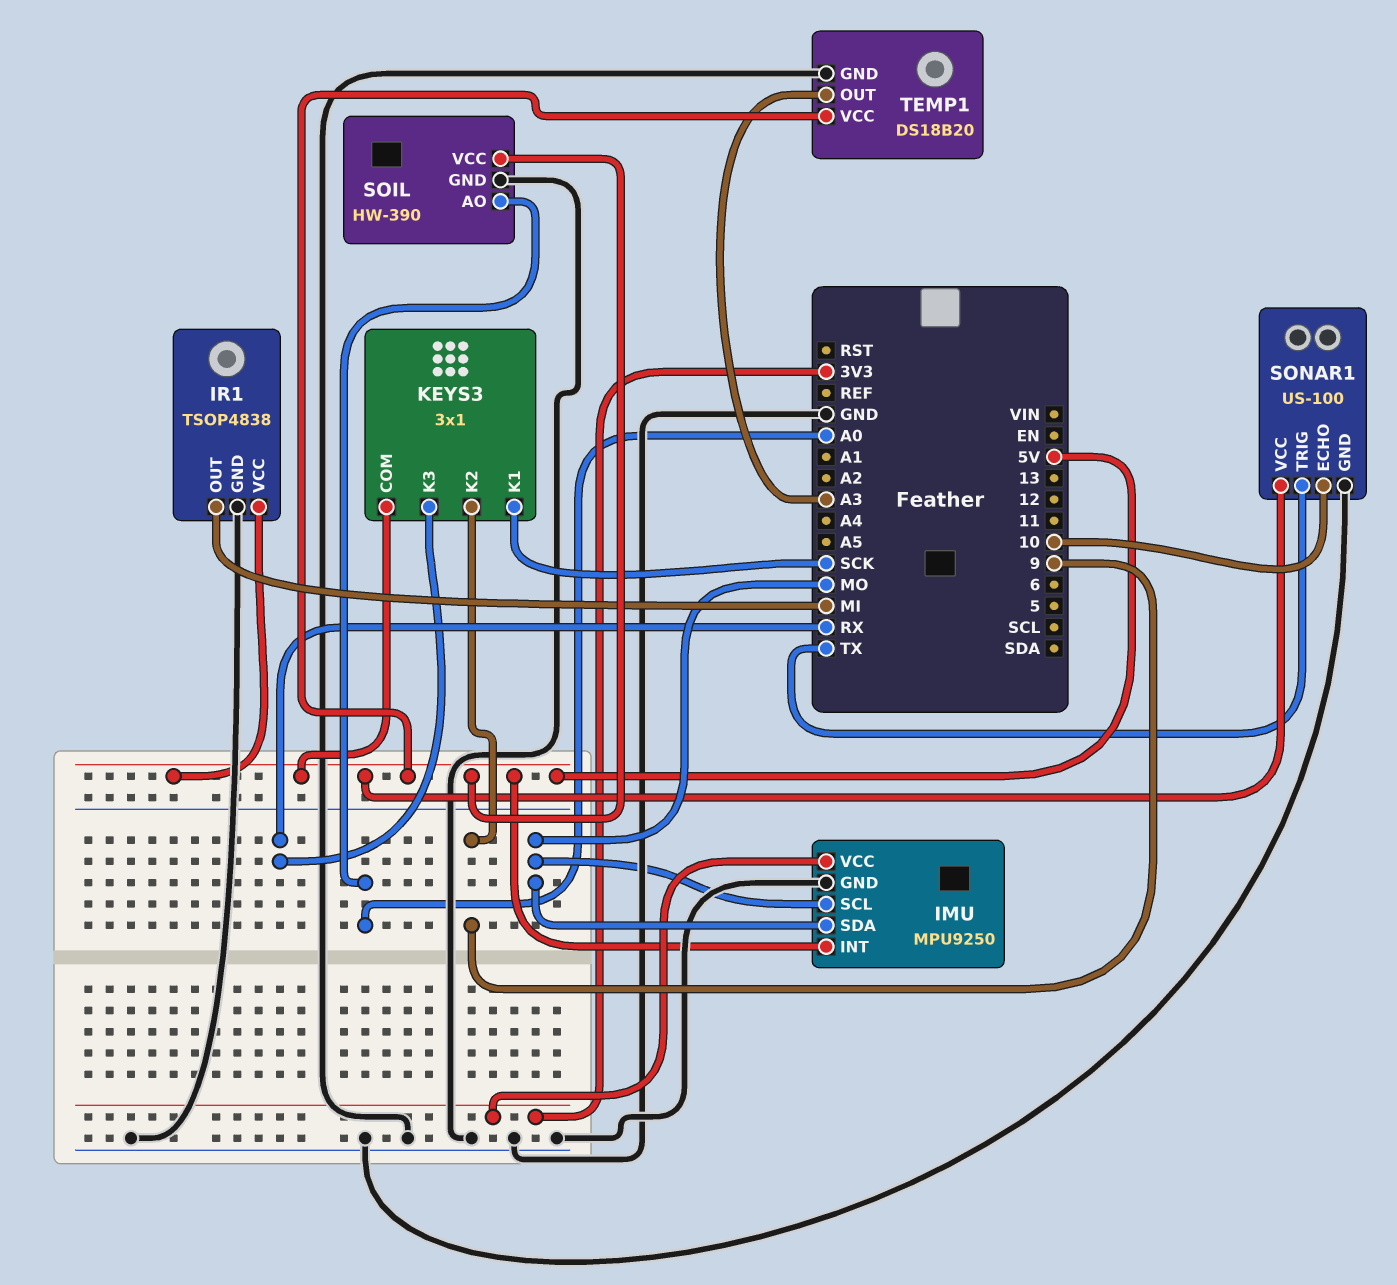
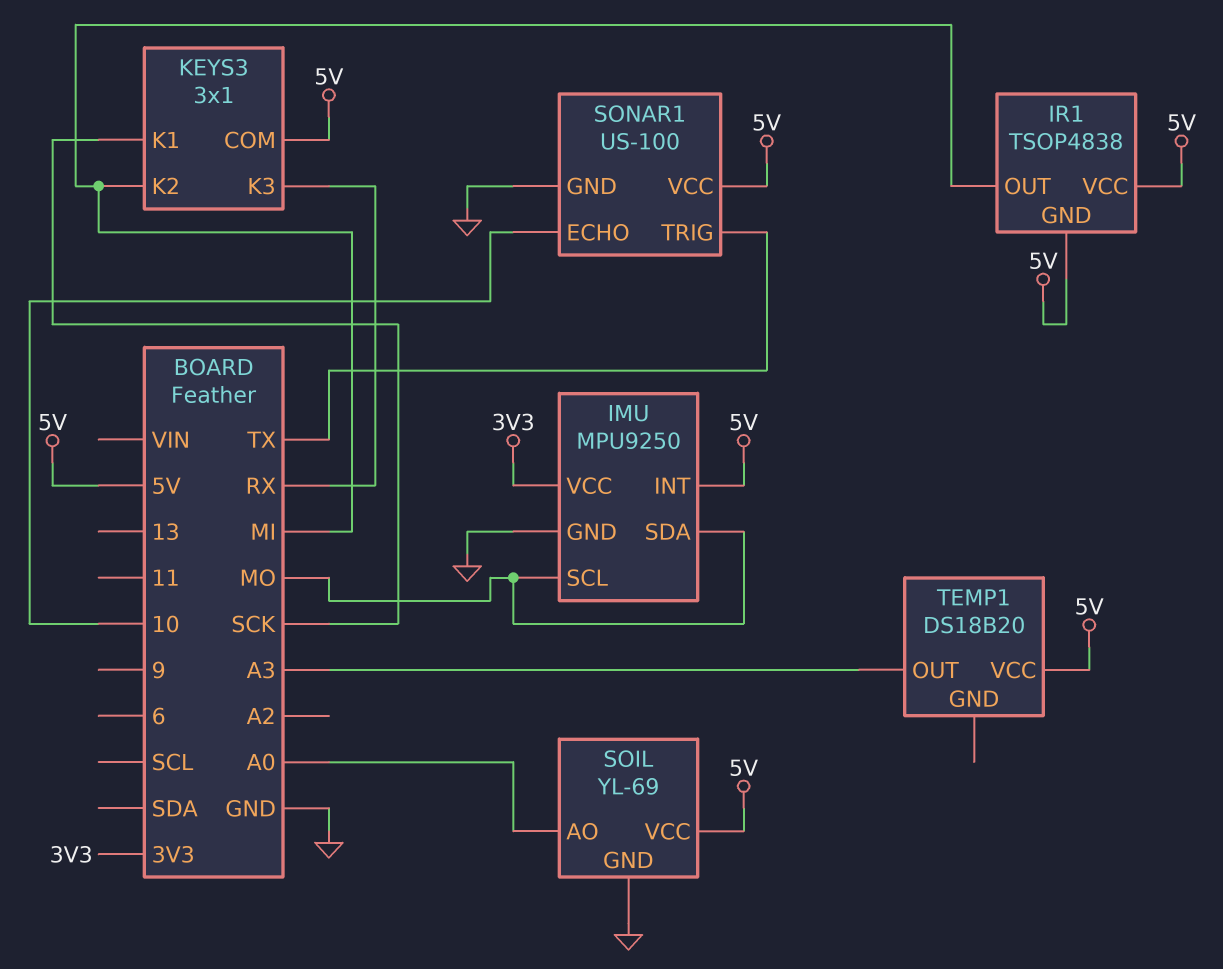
IR1 pin GND: GND -> 5V
KEYS3 pin K2: 9 -> MI
SOIL: HW-390 -> YL-69
TEMP1 pin GND: GND -> none

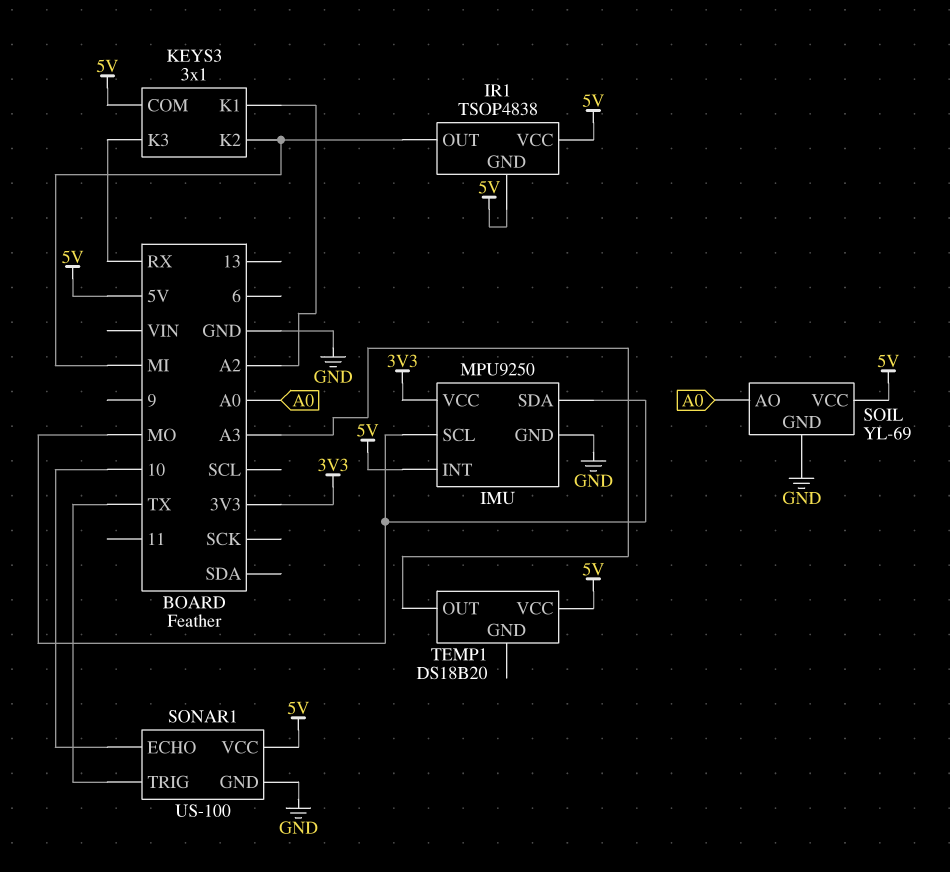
KEYS3 pin K1: SCK -> A2

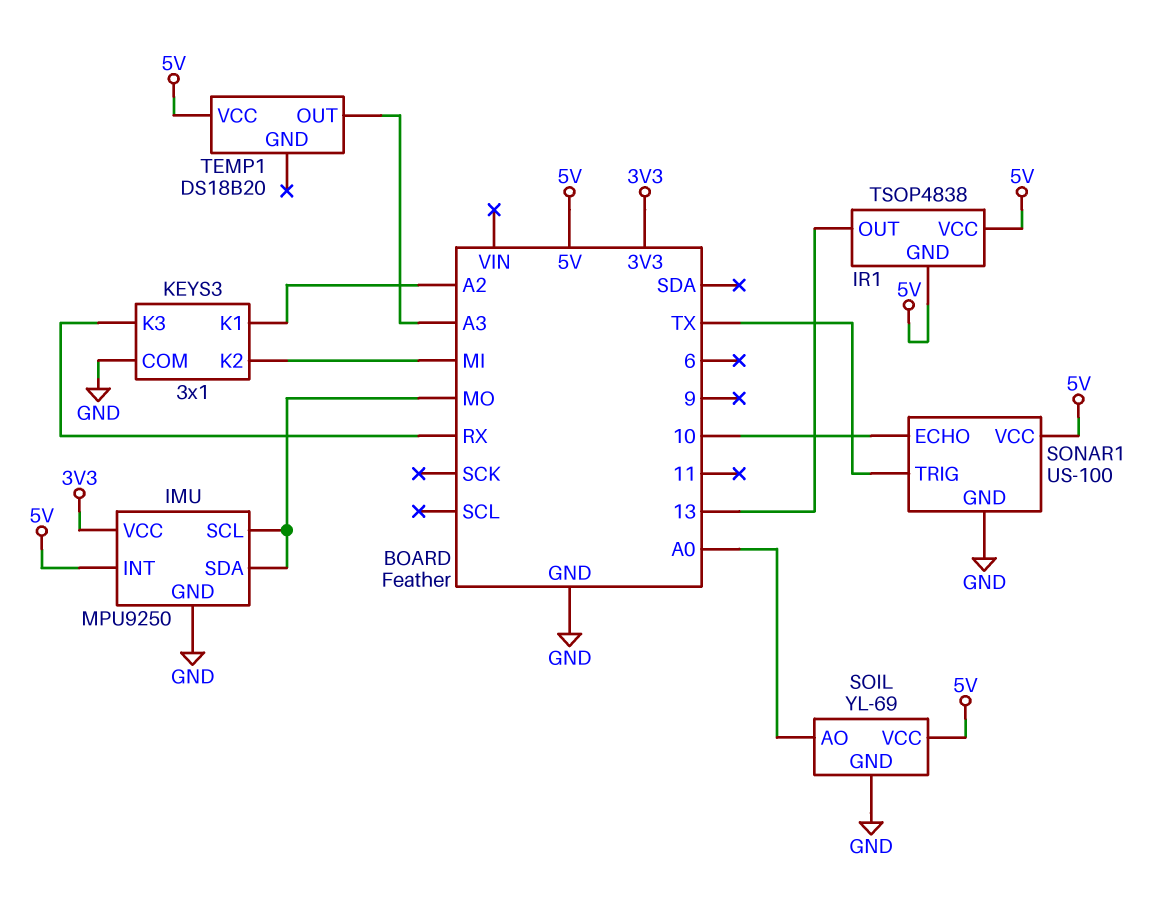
IR1 pin OUT: MI -> 13
KEYS3 pin COM: 5V -> GND

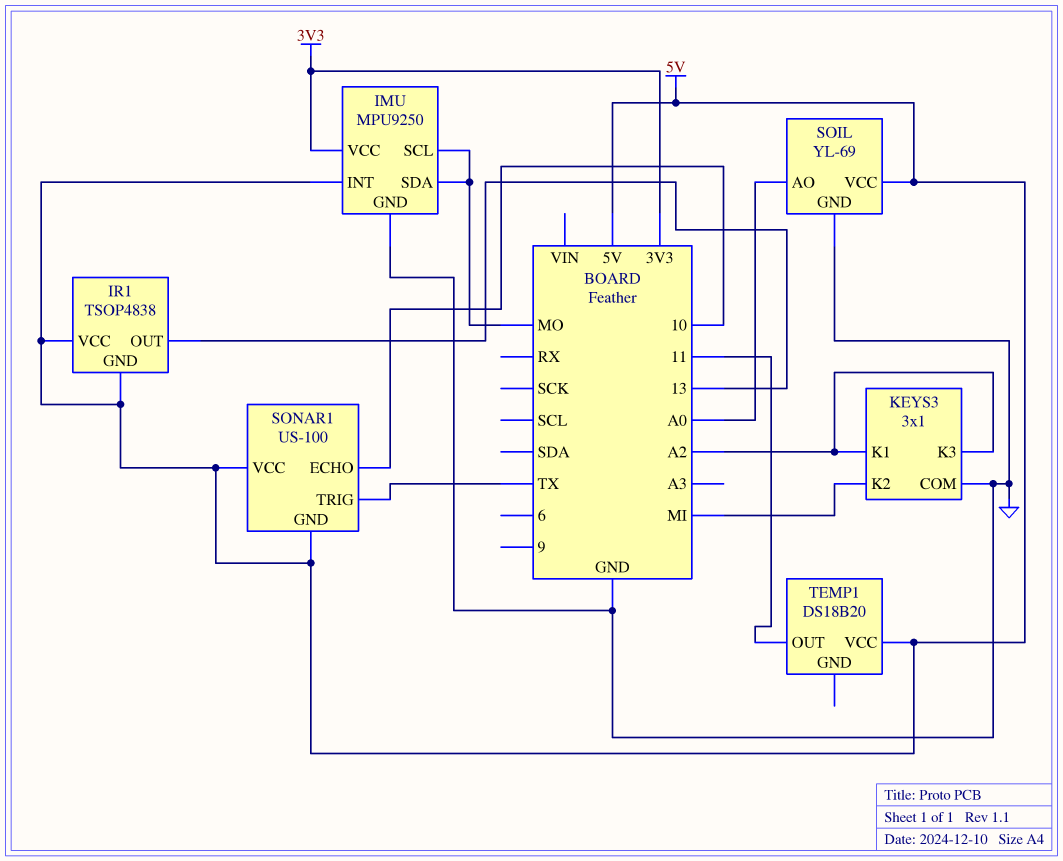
KEYS3 pin K3: RX -> A2
SONAR1 pin GND: GND -> 5V
TEMP1 pin OUT: A3 -> 11

